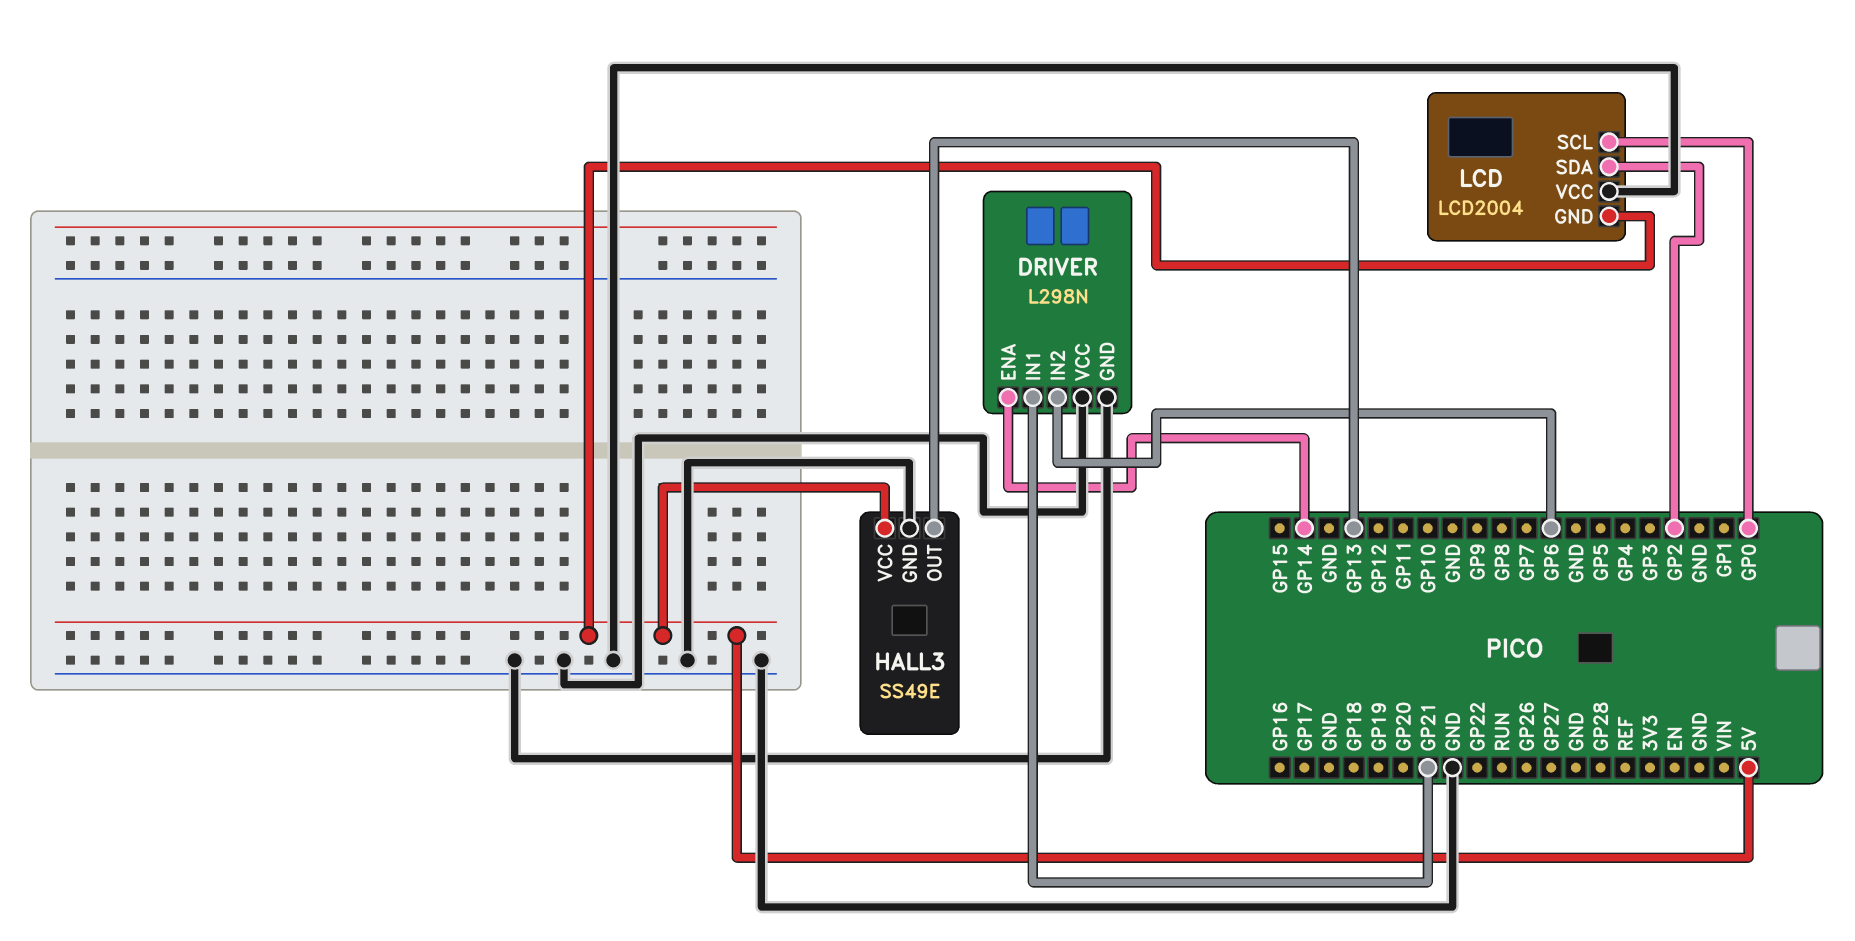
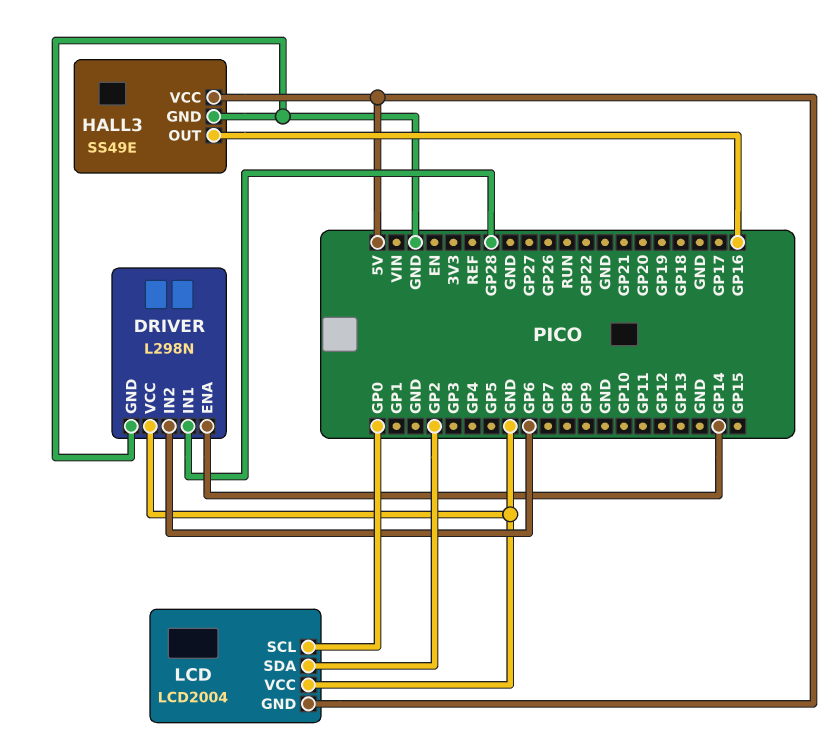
DRIVER pin IN1: GP21 -> GP28
HALL3 pin OUT: GP13 -> GP16

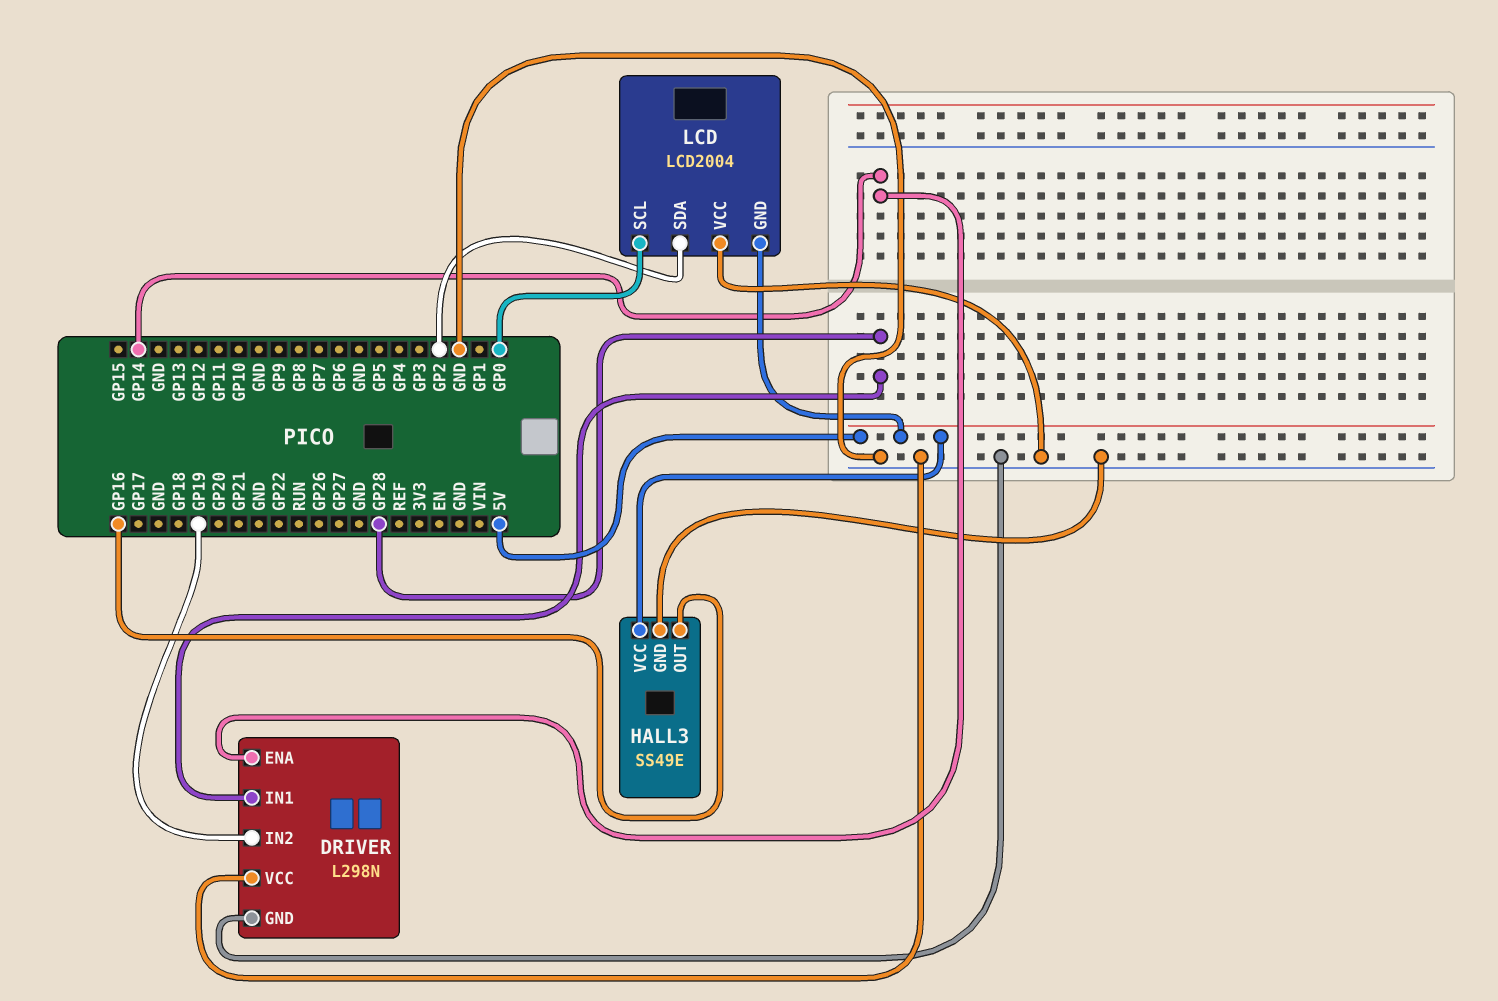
DRIVER pin IN2: GP6 -> GP19

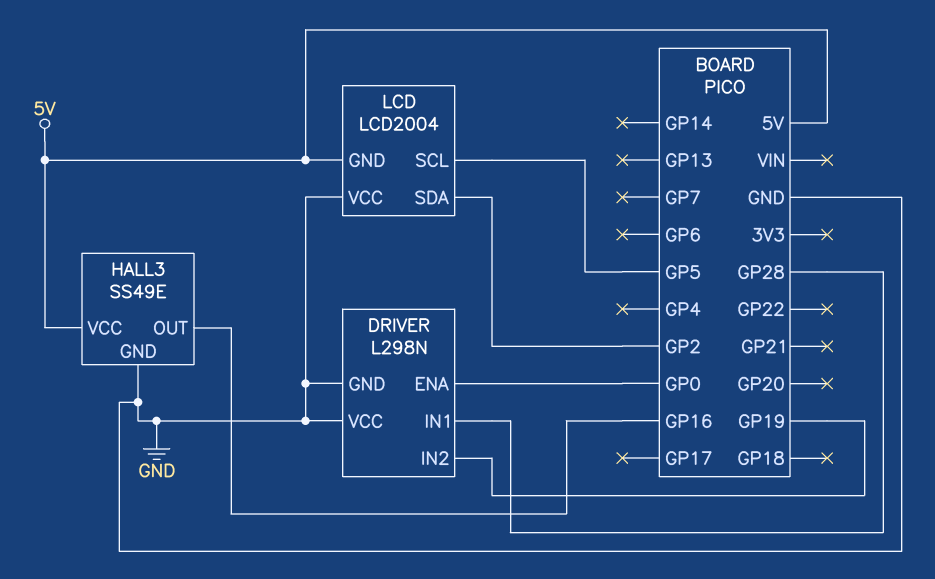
DRIVER pin ENA: GP14 -> GP0
LCD pin SCL: GP0 -> GP5

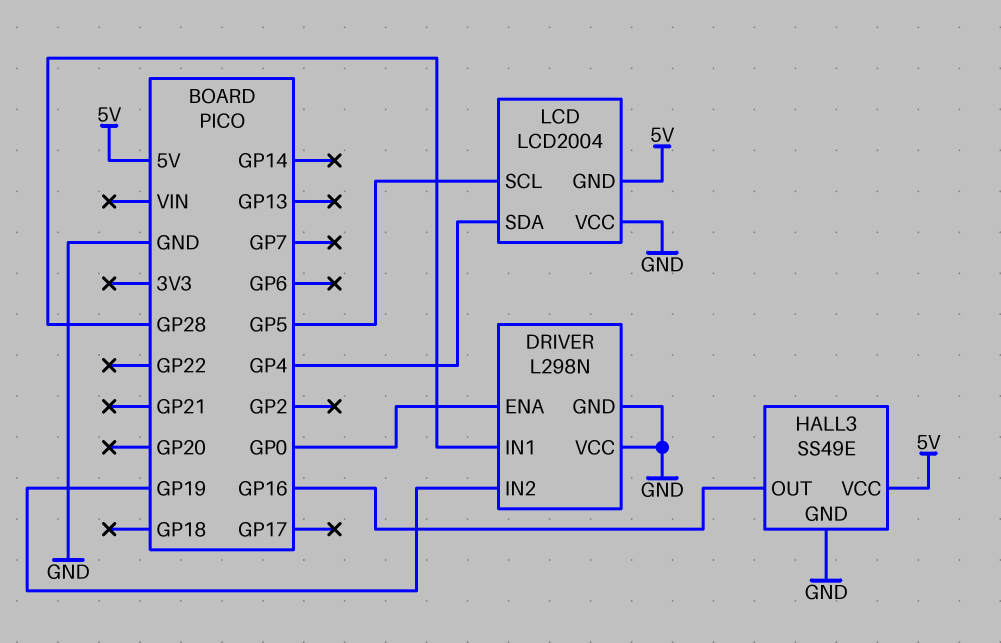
LCD pin SDA: GP2 -> GP4

